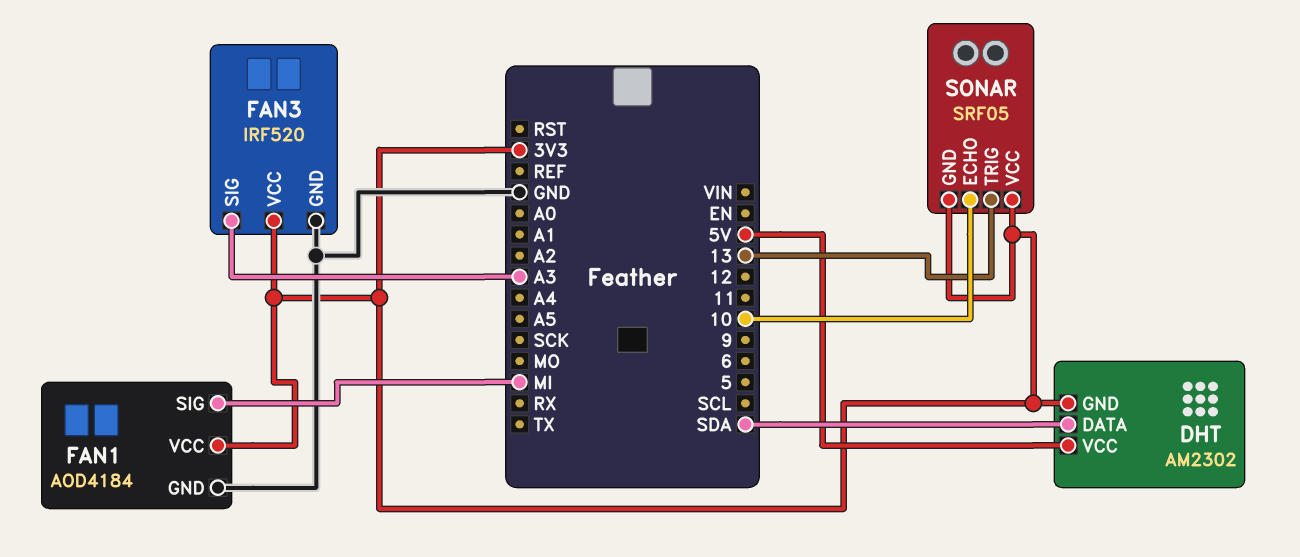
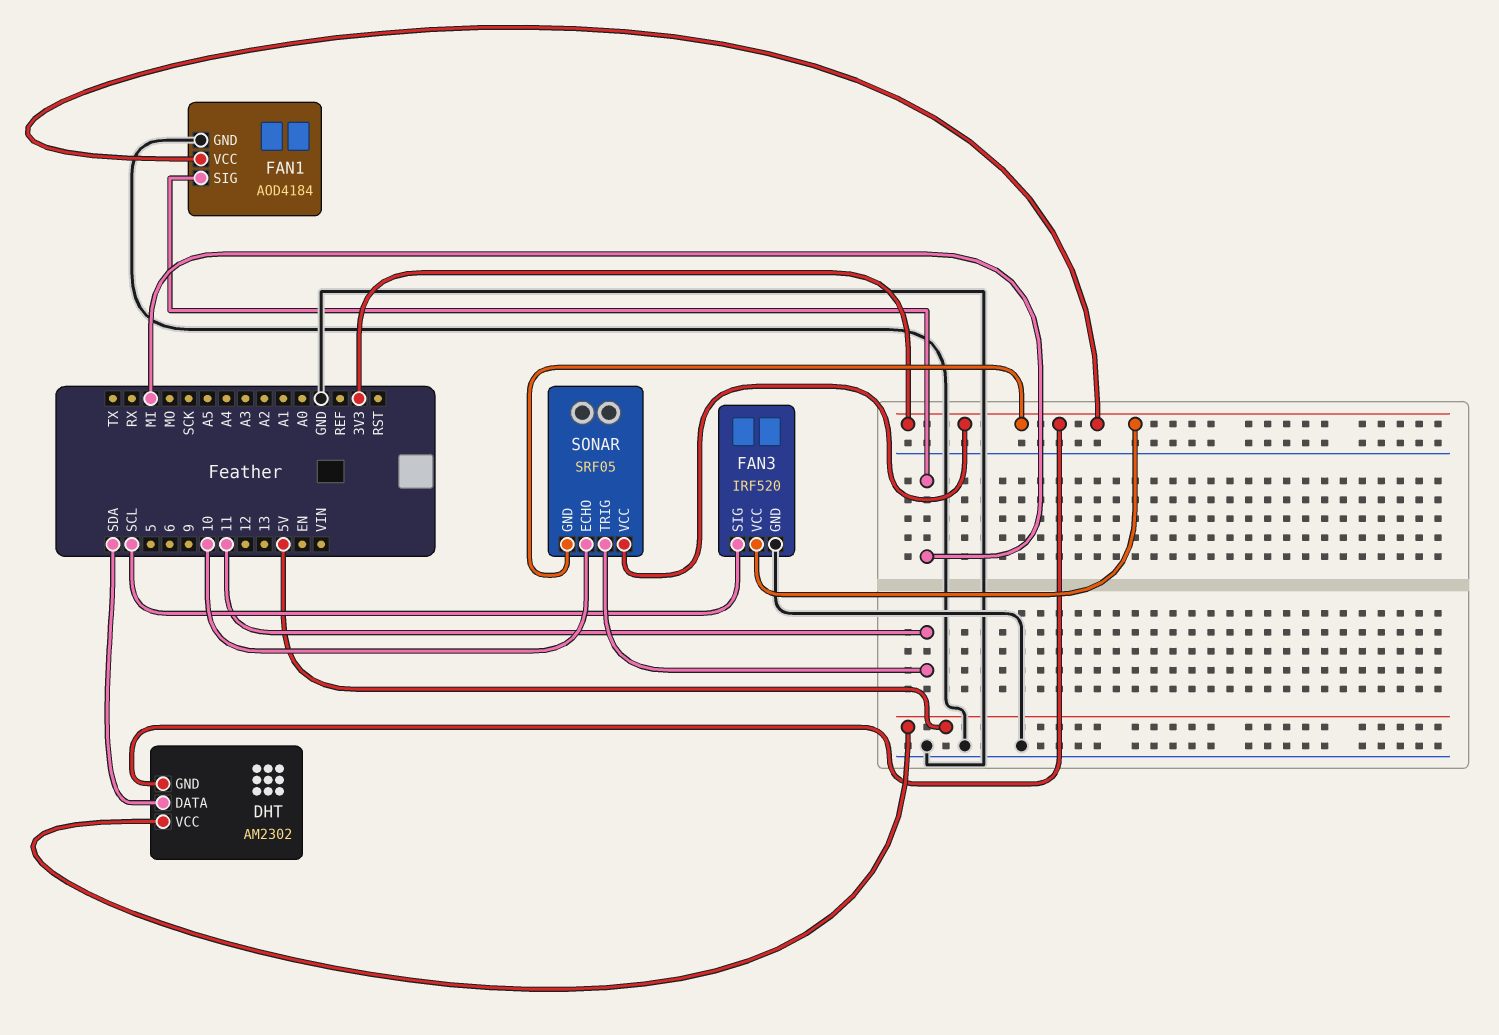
FAN3 pin SIG: A3 -> SCL
SONAR pin TRIG: 13 -> 11

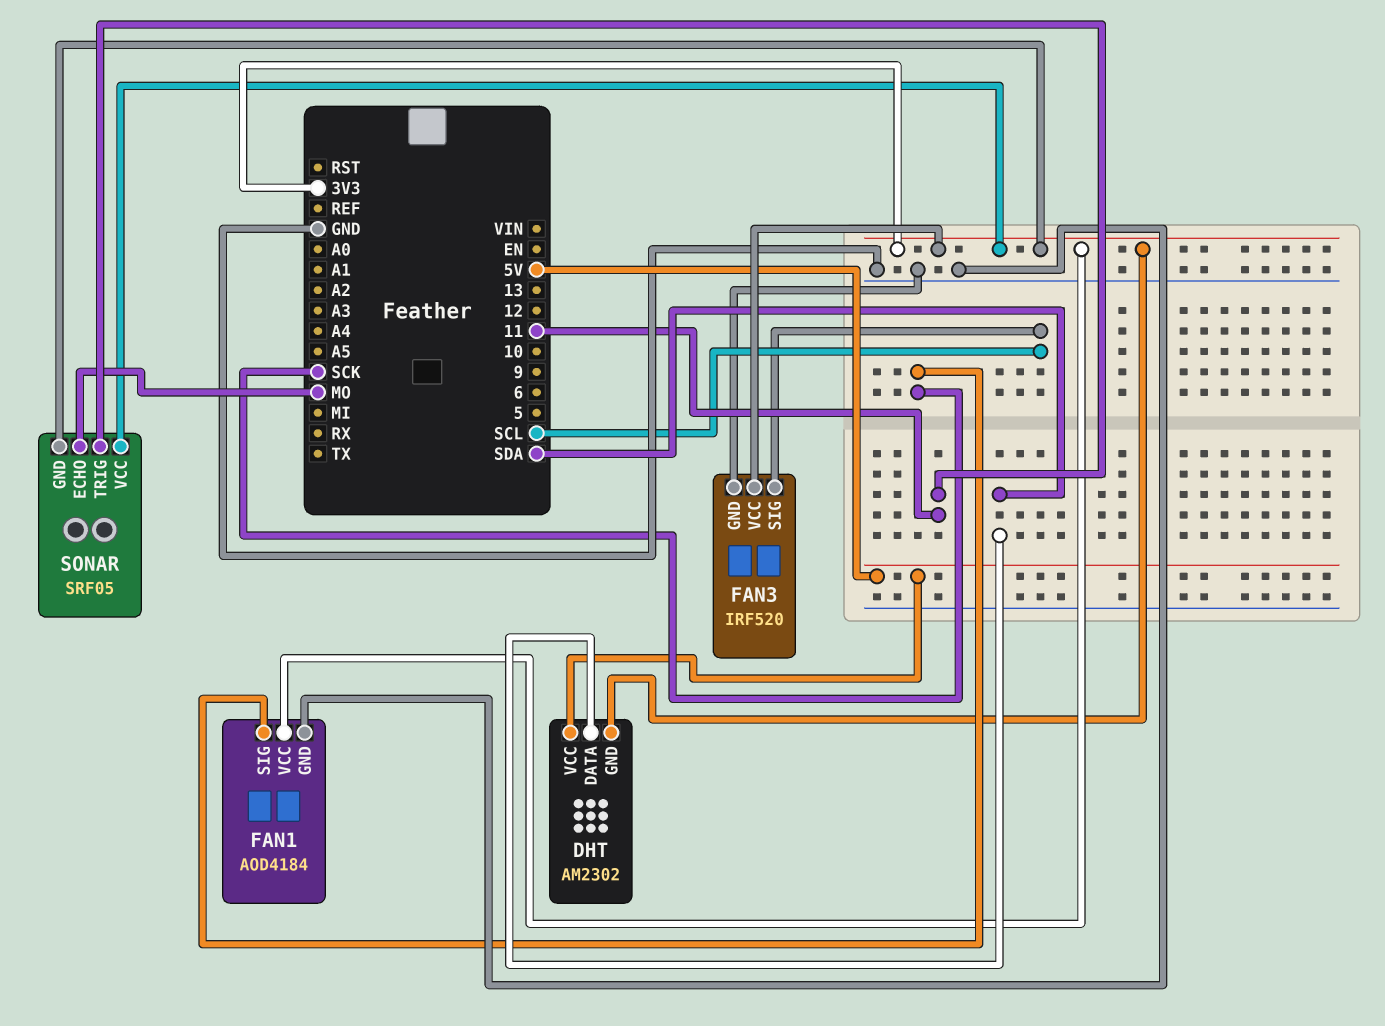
FAN1 pin SIG: MI -> SCK
SONAR pin ECHO: 10 -> MO

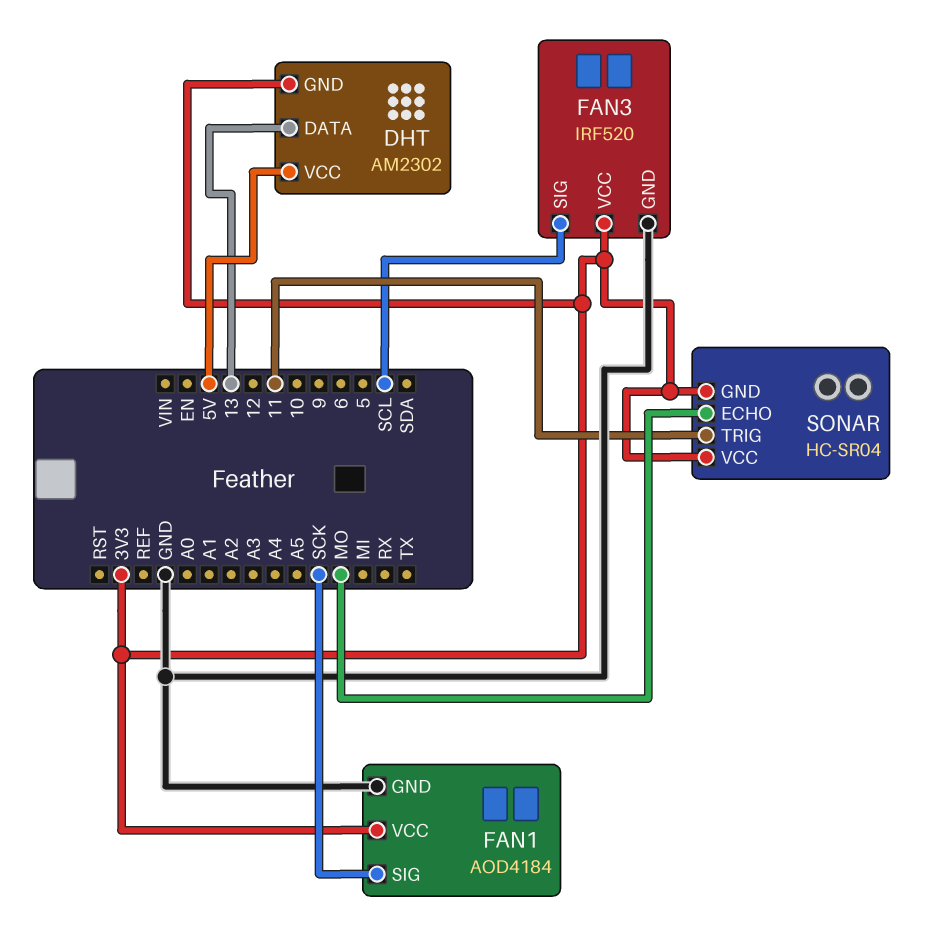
DHT pin DATA: SDA -> 13
SONAR: SRF05 -> HC-SR04

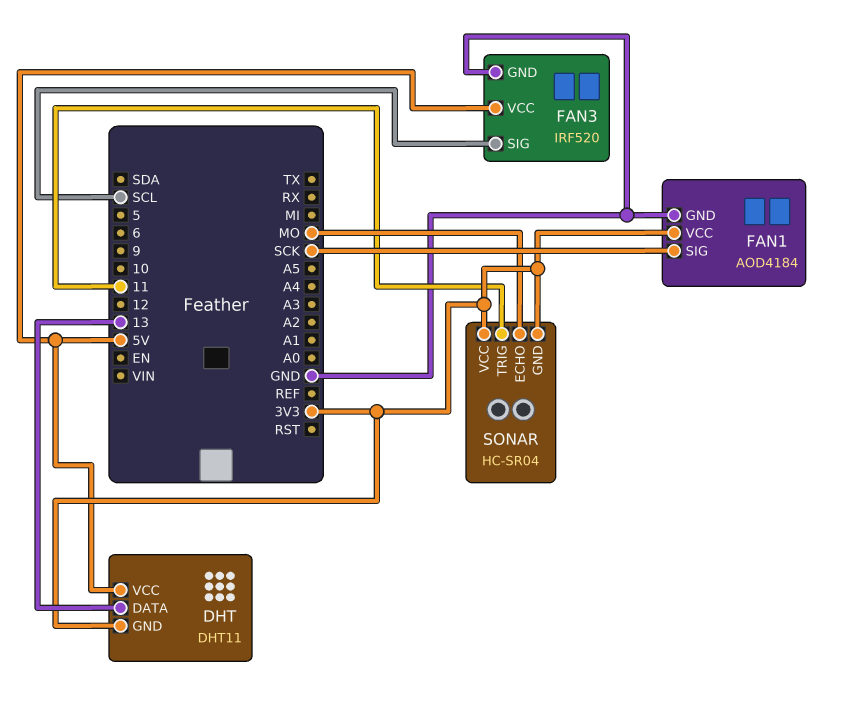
DHT: AM2302 -> DHT11
FAN3 pin VCC: 3V3 -> 5V

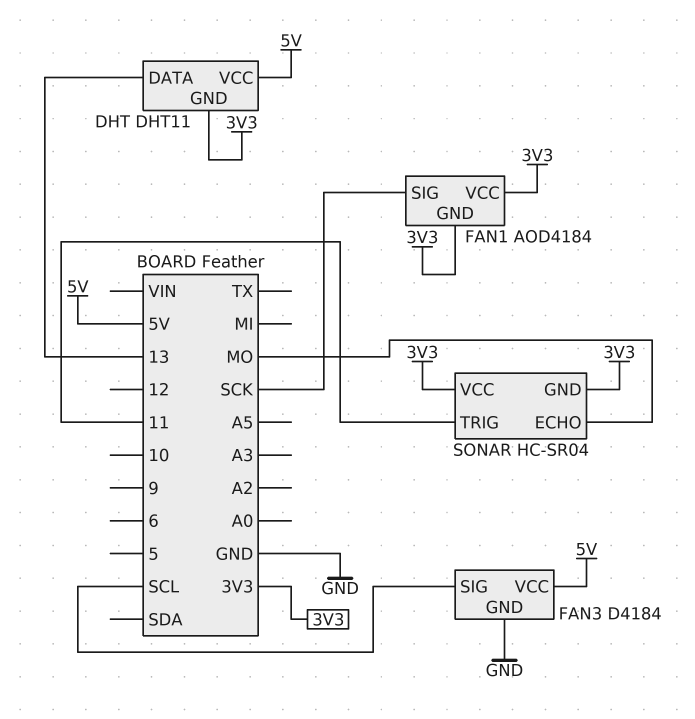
FAN1 pin GND: GND -> 3V3
FAN3: IRF520 -> D4184

